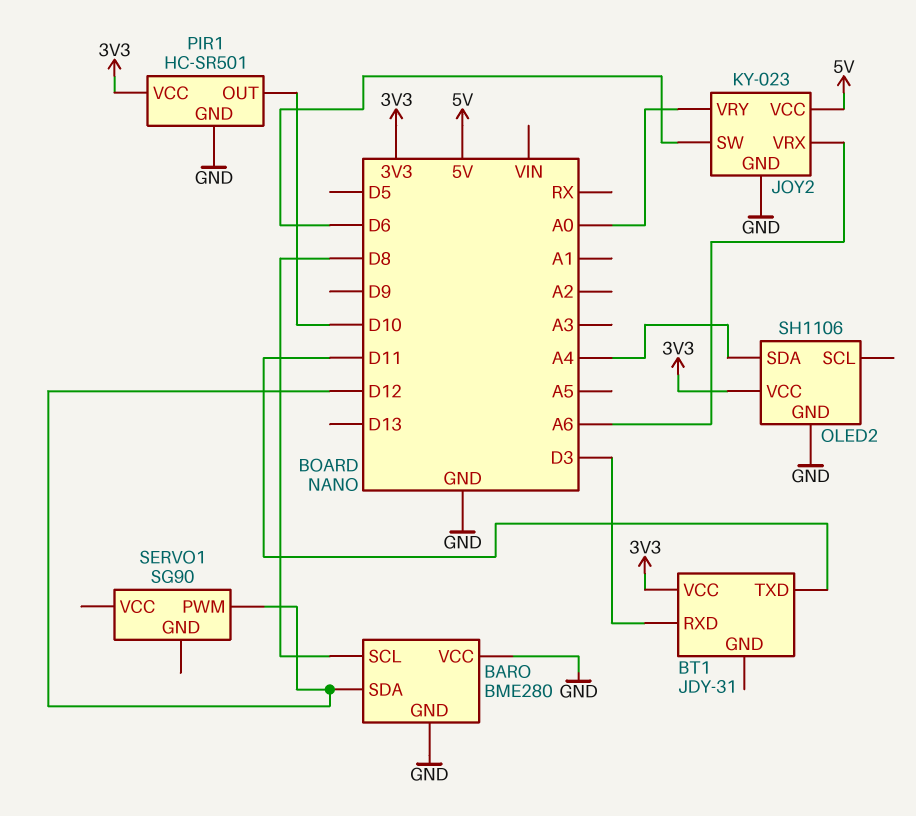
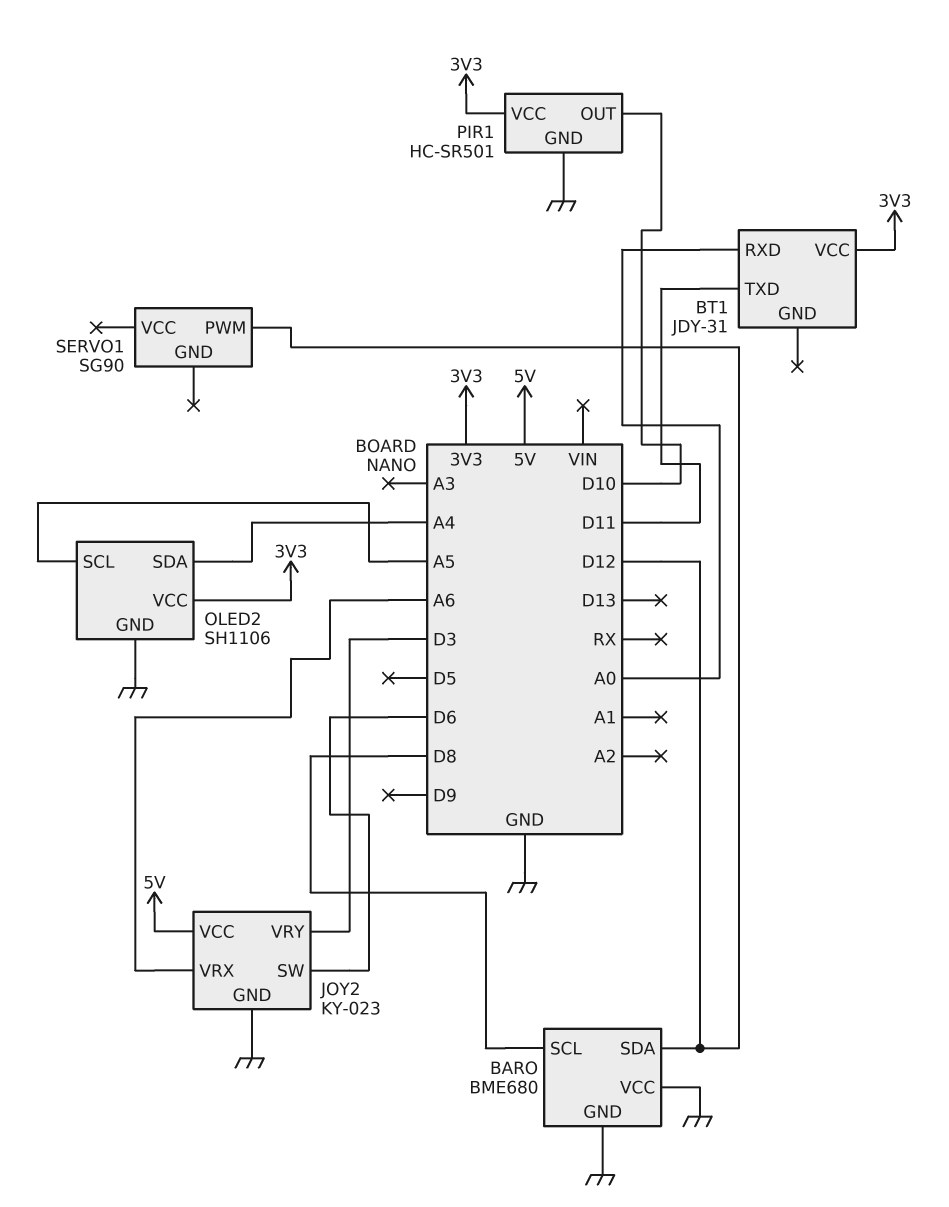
BARO: BME280 -> BME680
BT1 pin RXD: D3 -> A0
JOY2 pin VRY: A0 -> D3
OLED2 pin SCL: none -> A5

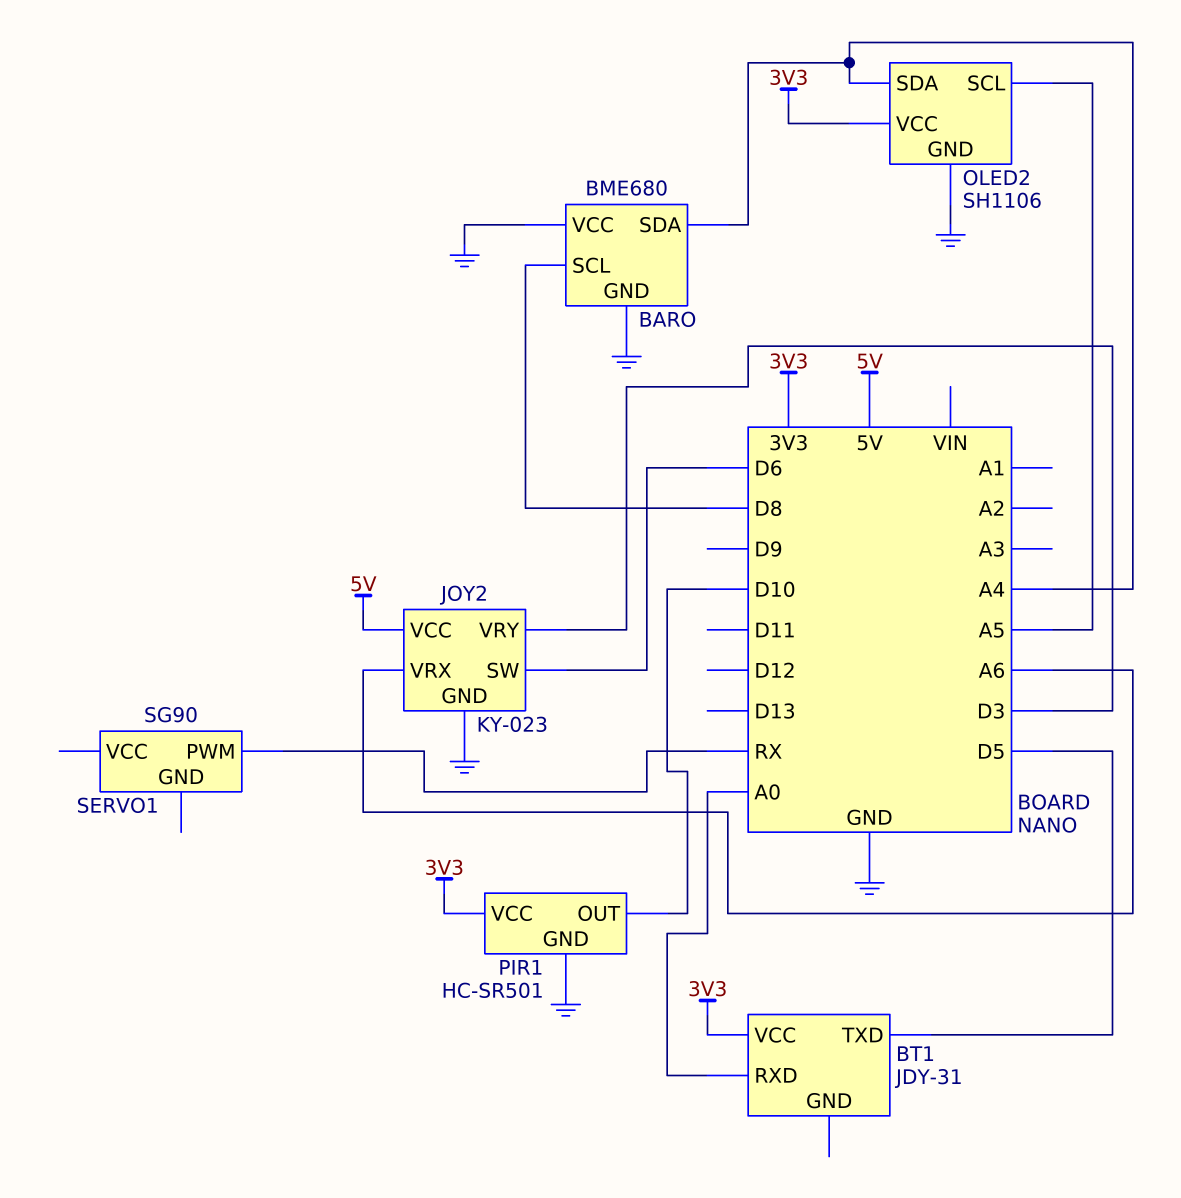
BARO pin SDA: D12 -> A4
BT1 pin TXD: D11 -> D5
SERVO1 pin PWM: D12 -> RX

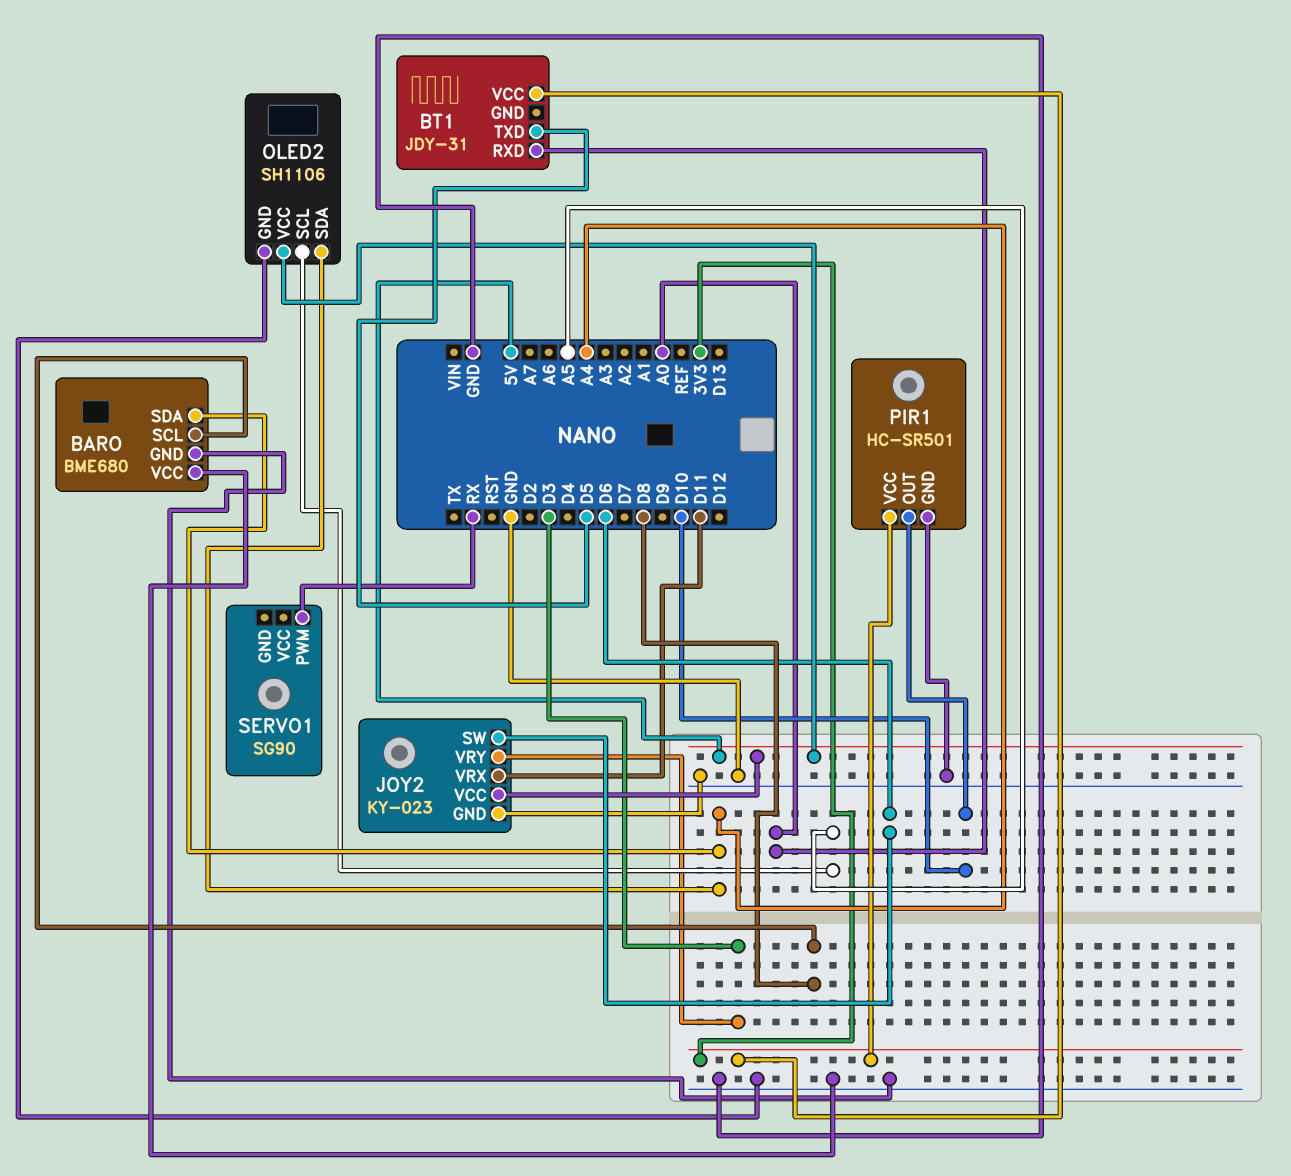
JOY2 pin VRX: A6 -> D11
OLED2 pin VCC: 3V3 -> 5V

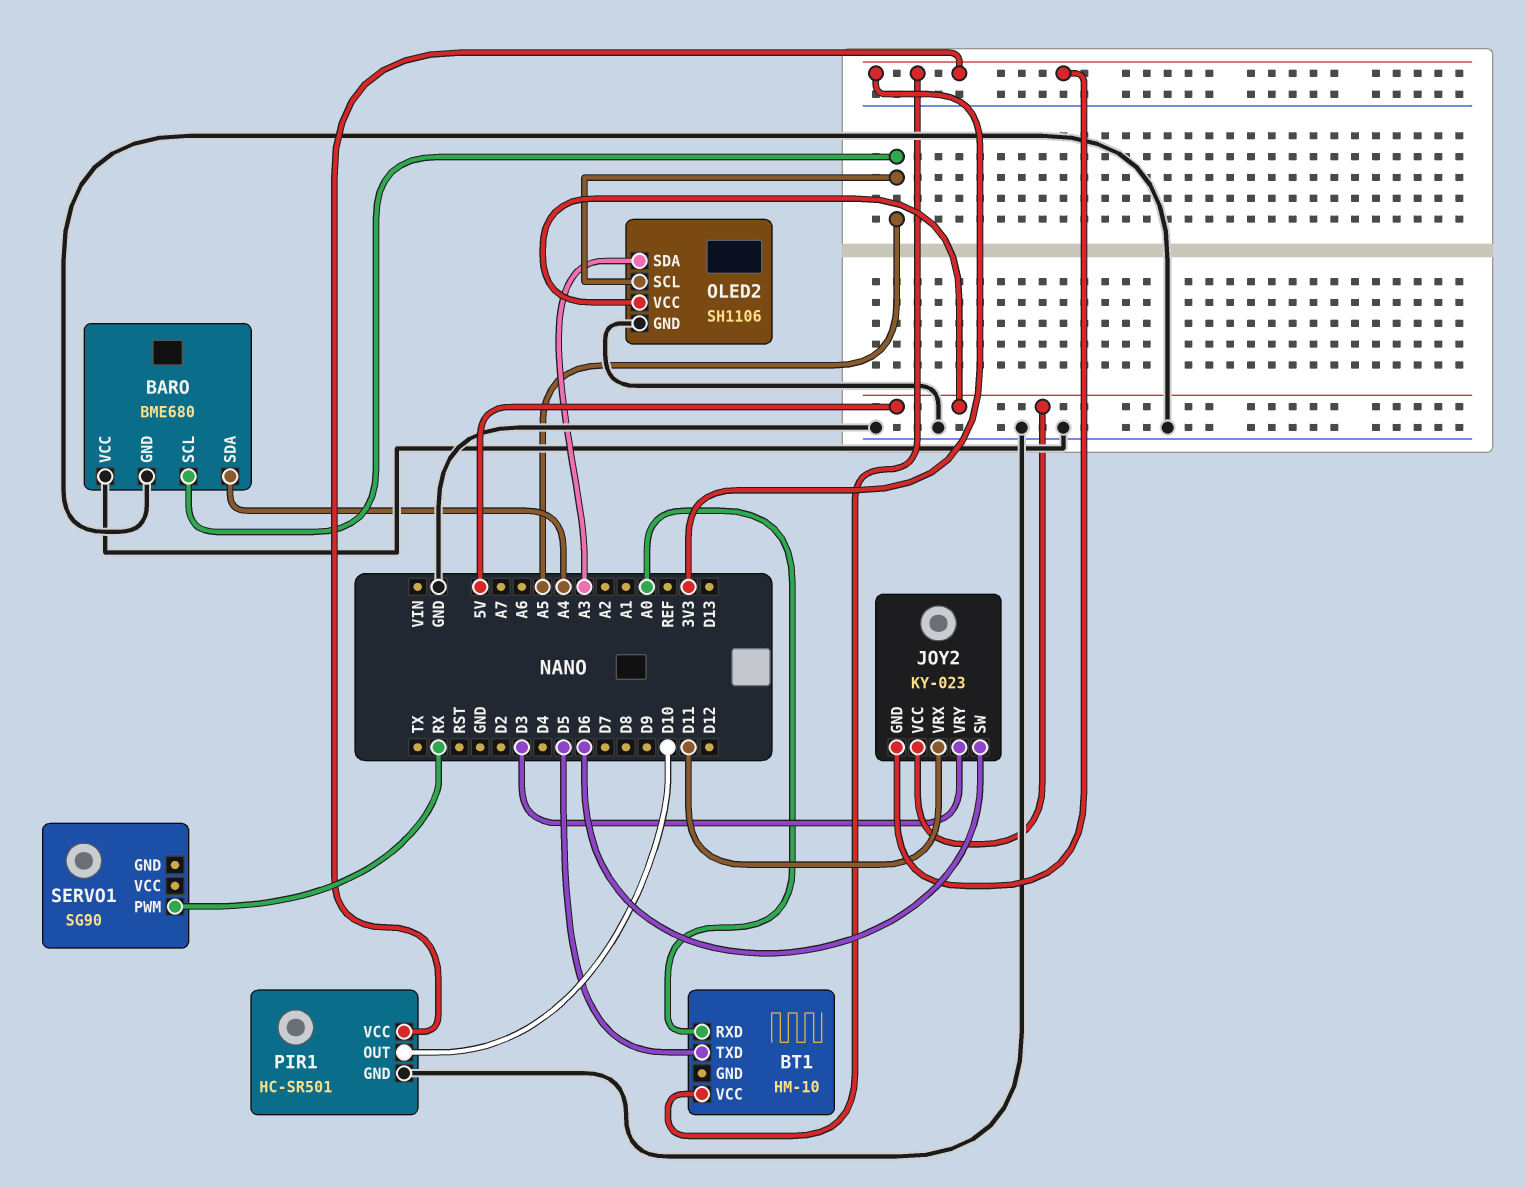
BARO pin SCL: D8 -> A5
BT1: JDY-31 -> HM-10
JOY2 pin GND: GND -> 3V3
OLED2 pin SDA: A4 -> A3

